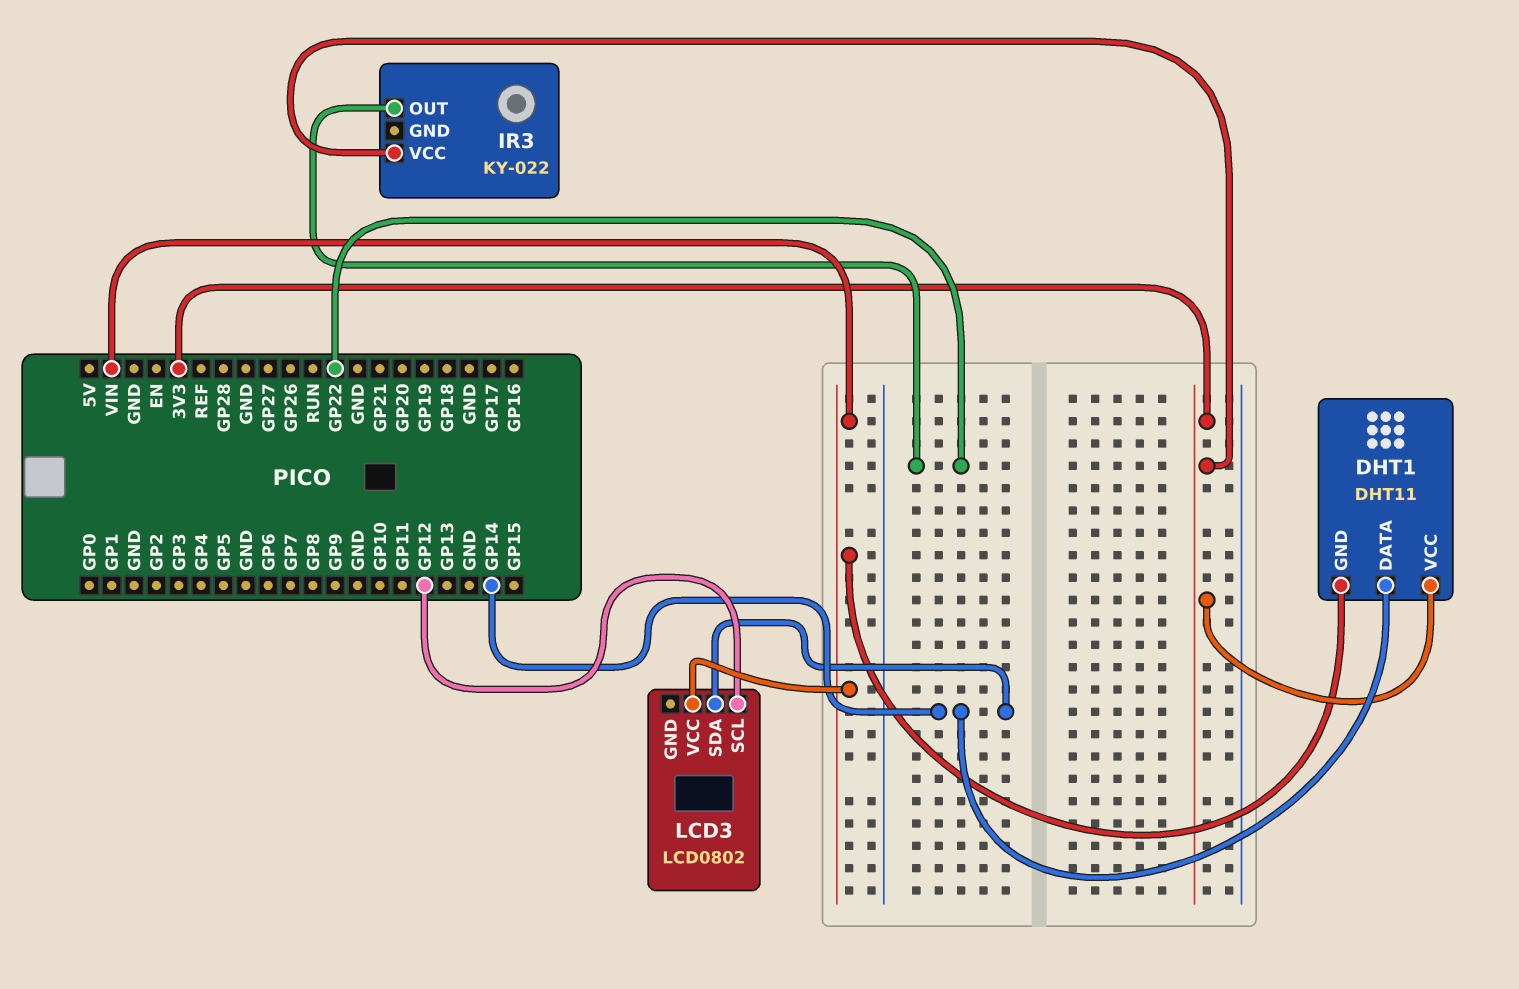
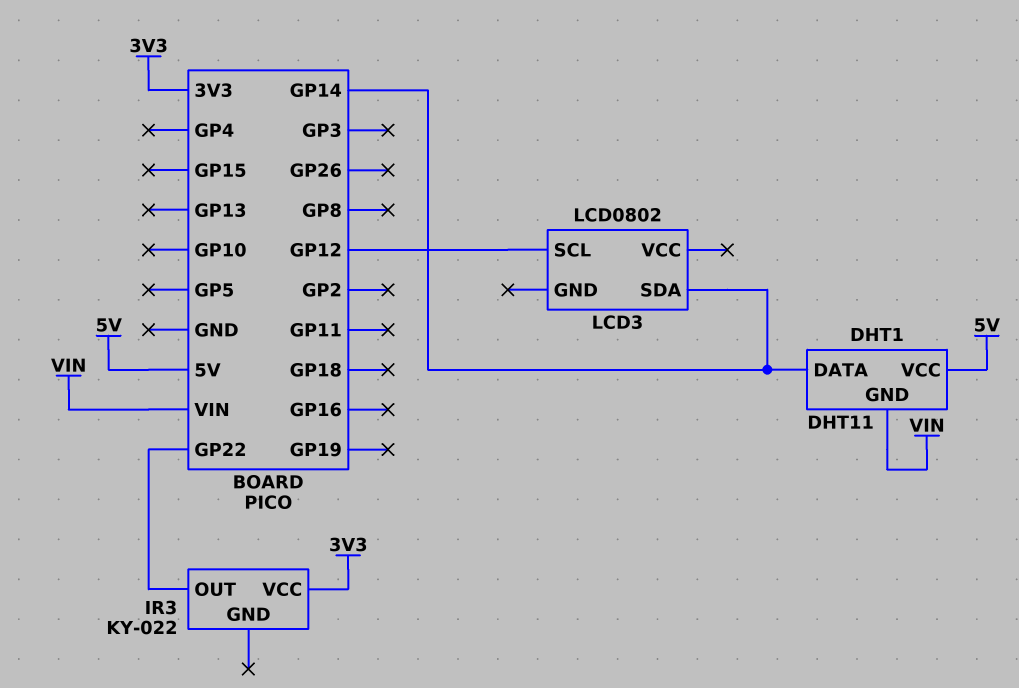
DHT1 pin VCC: 3V3 -> 5V
LCD3 pin VCC: VIN -> none

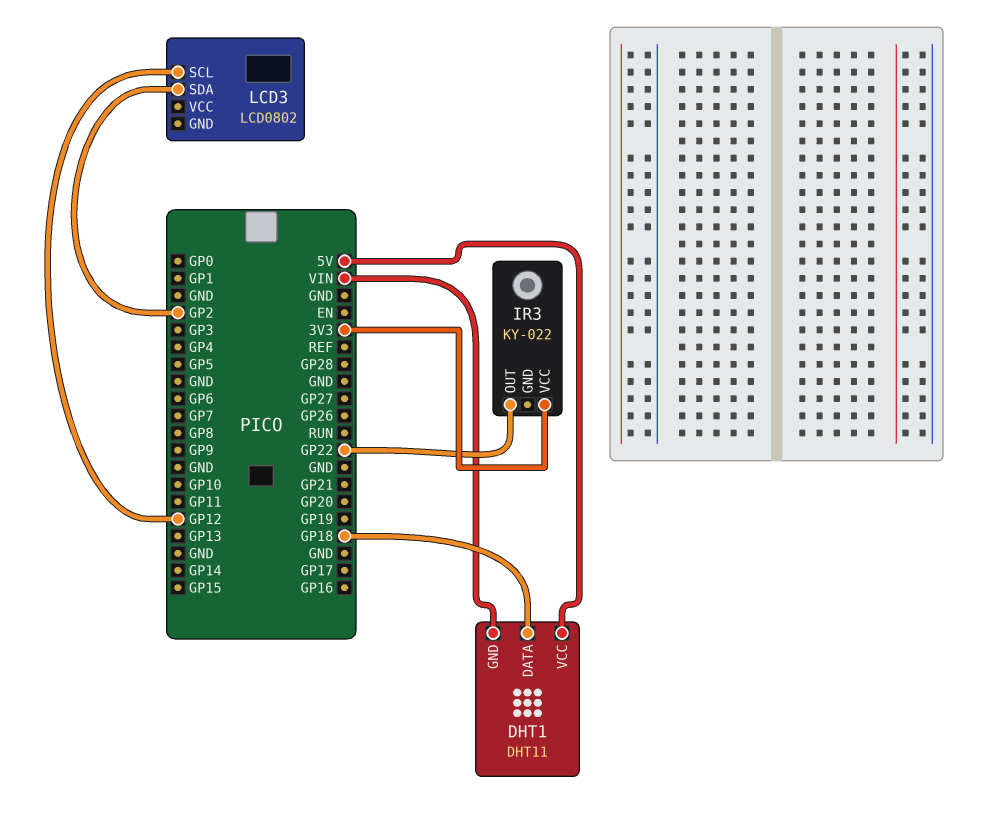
DHT1 pin DATA: GP14 -> GP18
LCD3 pin SDA: GP14 -> GP2

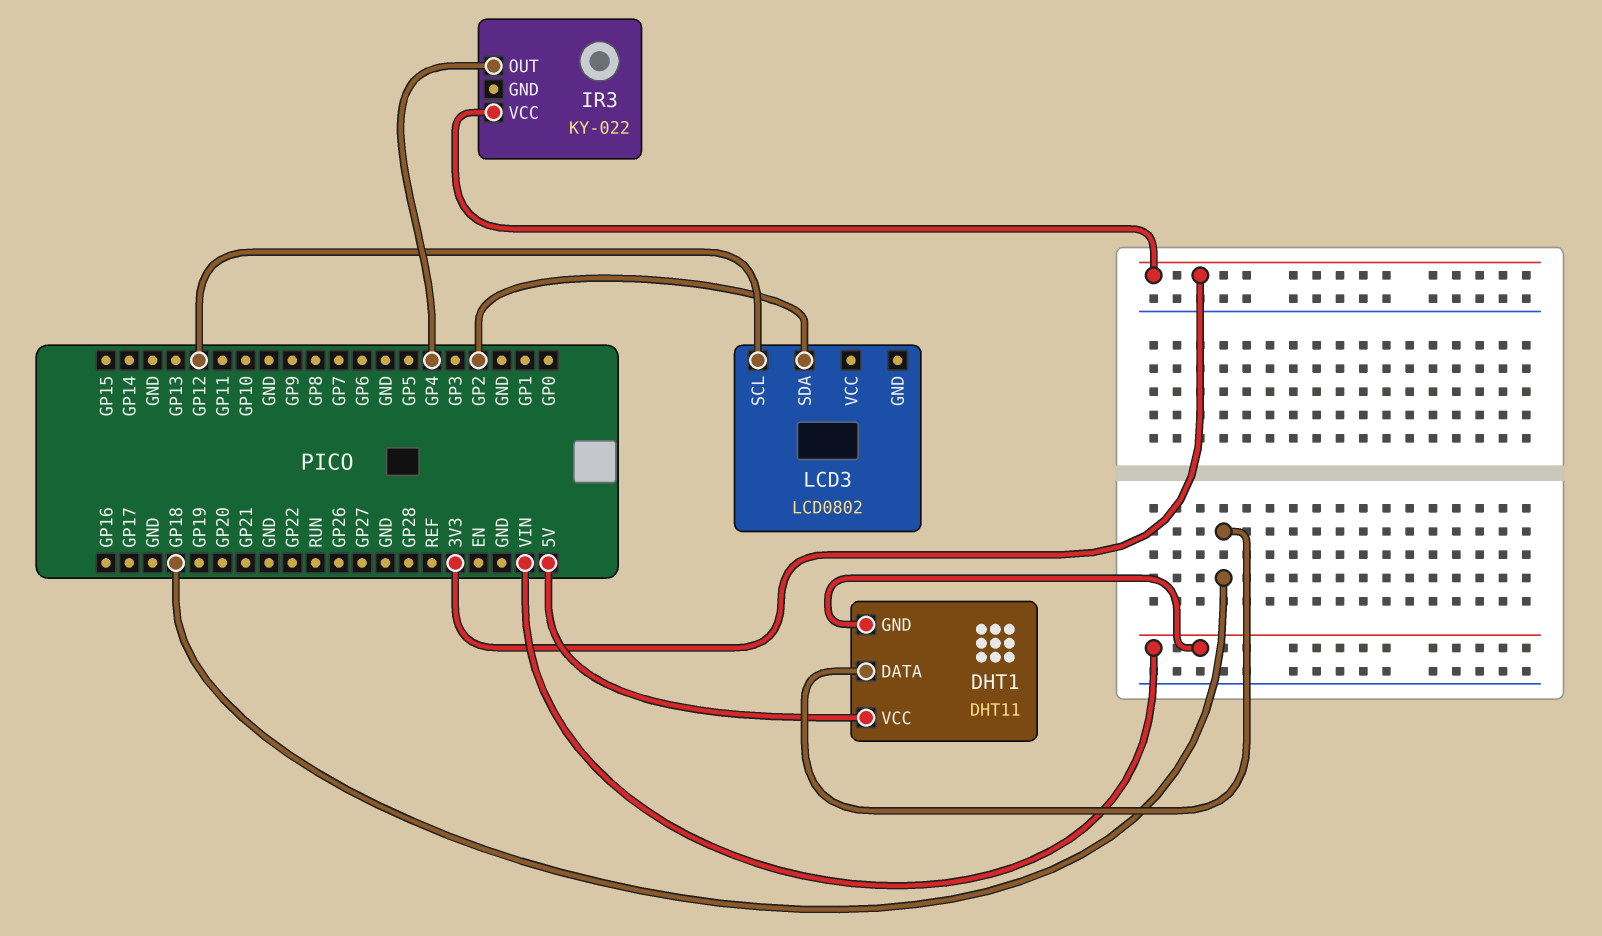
IR3 pin OUT: GP22 -> GP4

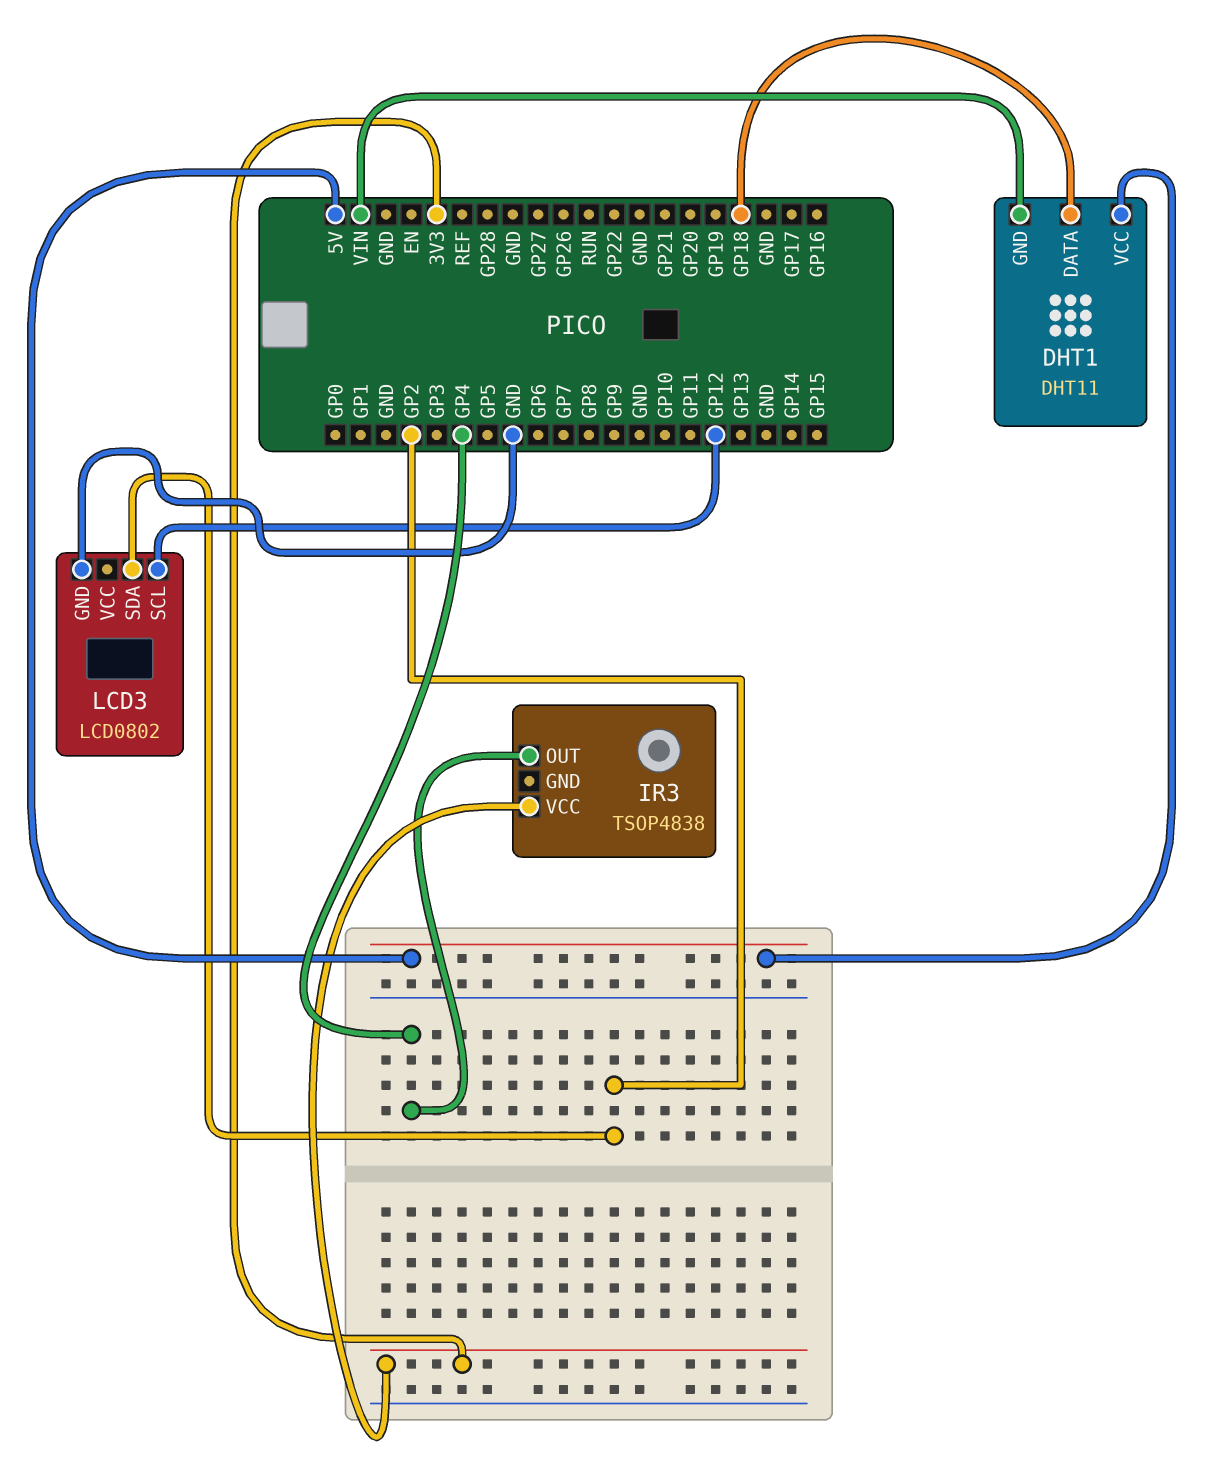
IR3: KY-022 -> TSOP4838
LCD3 pin GND: none -> GND

